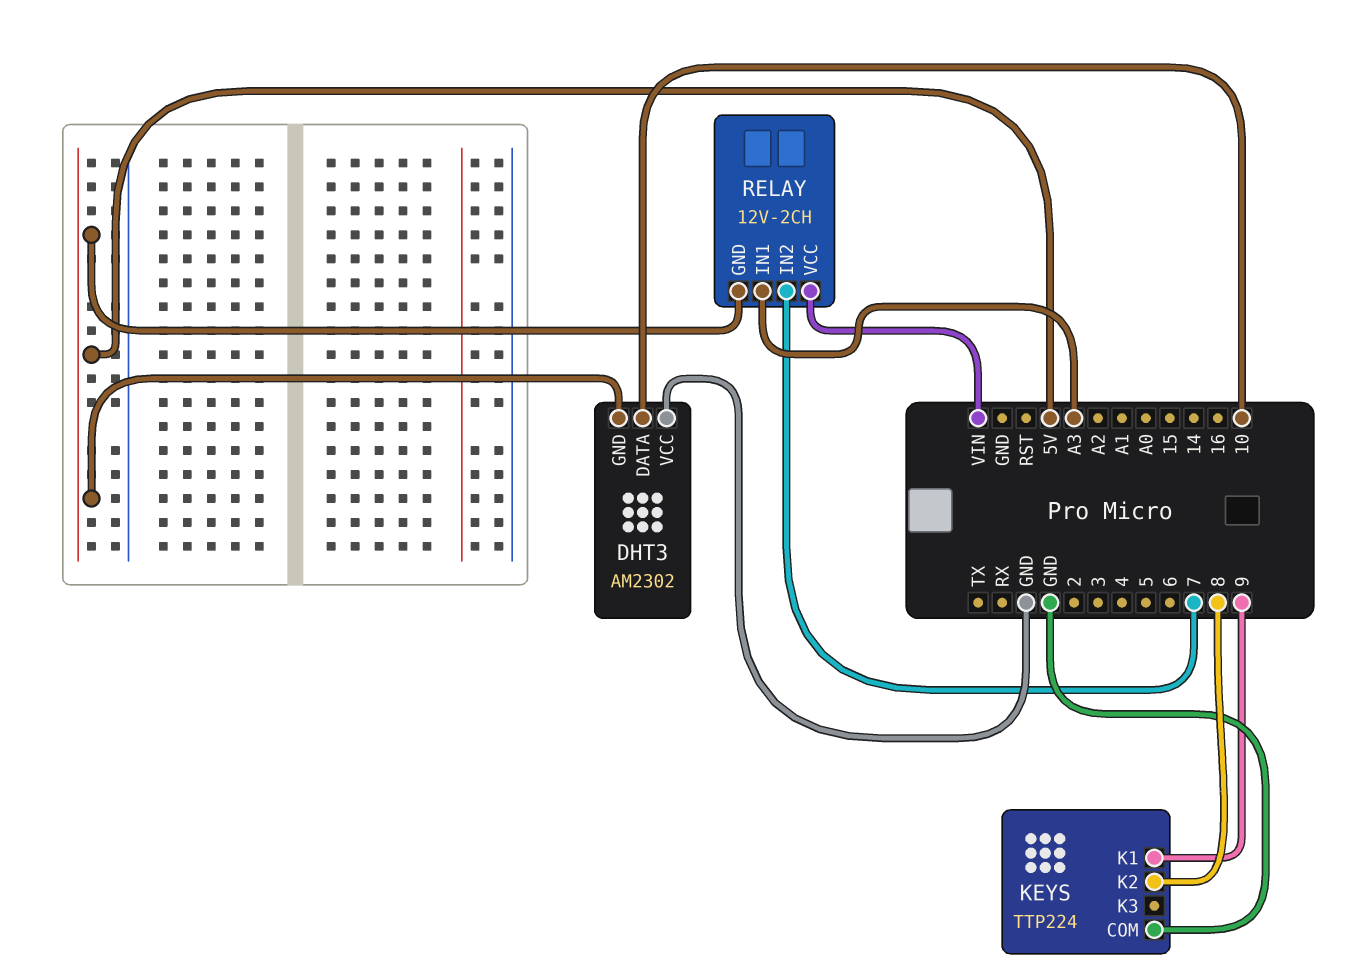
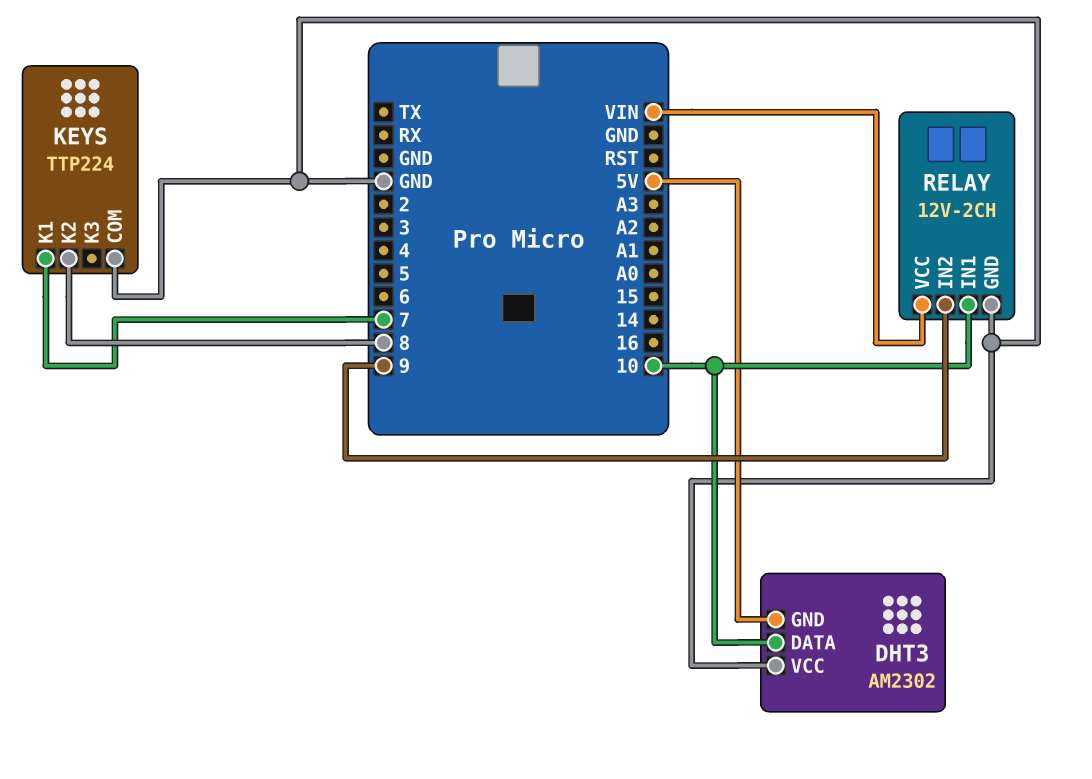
KEYS pin K1: 9 -> 7
RELAY pin GND: 5V -> GND
RELAY pin IN1: A3 -> 10
RELAY pin IN2: 7 -> 9

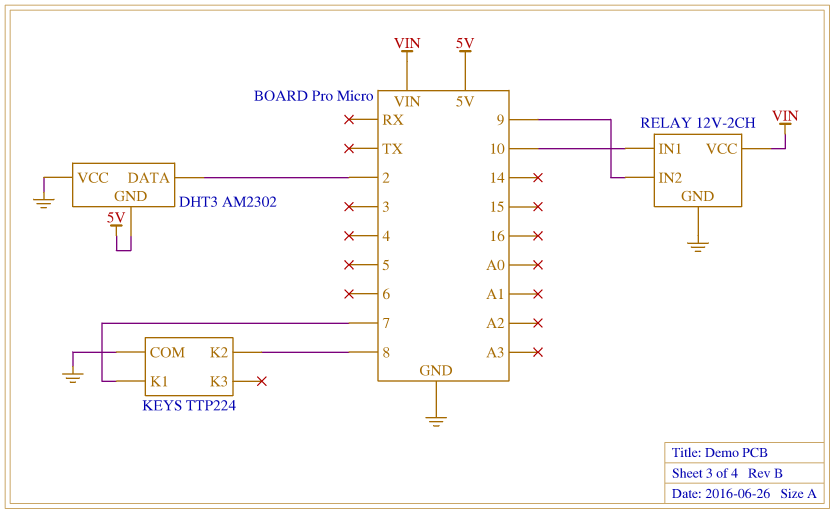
DHT3 pin DATA: 10 -> 2

